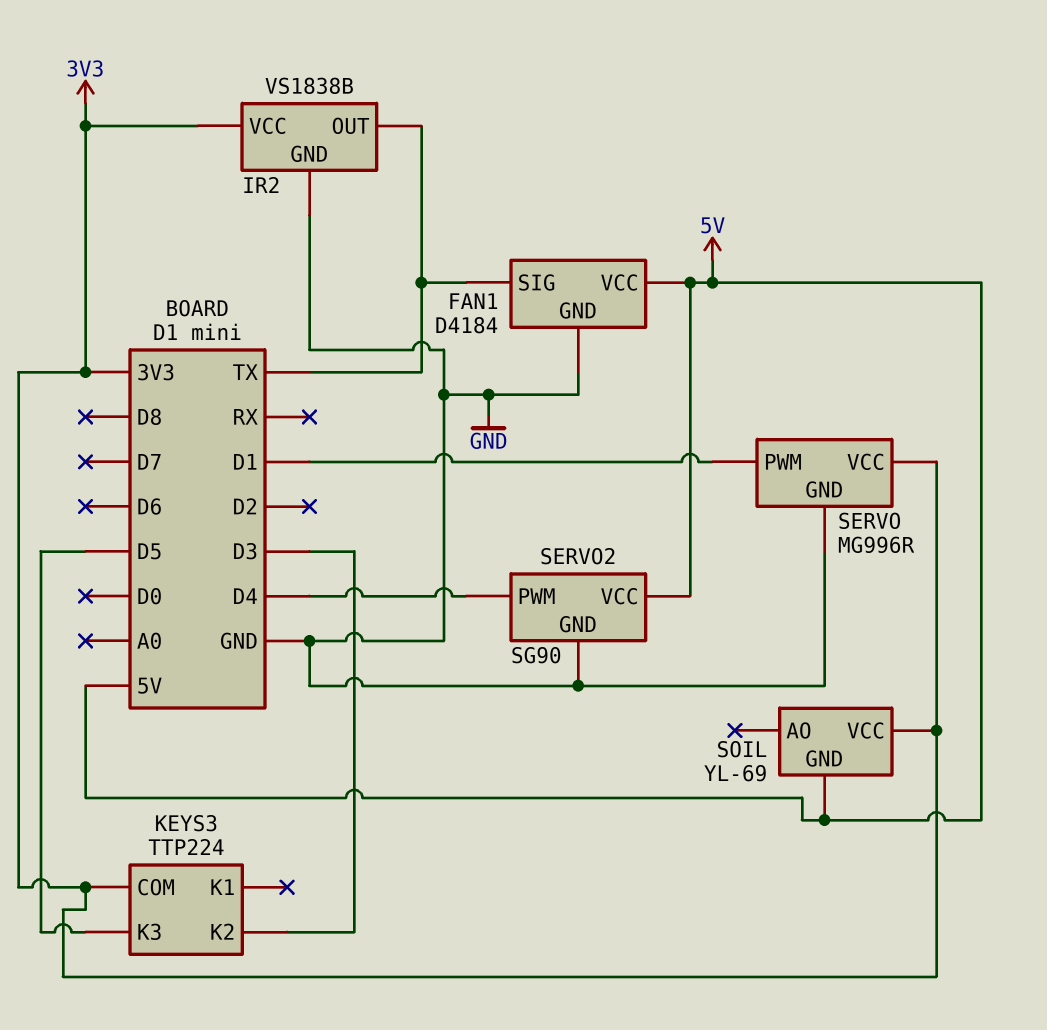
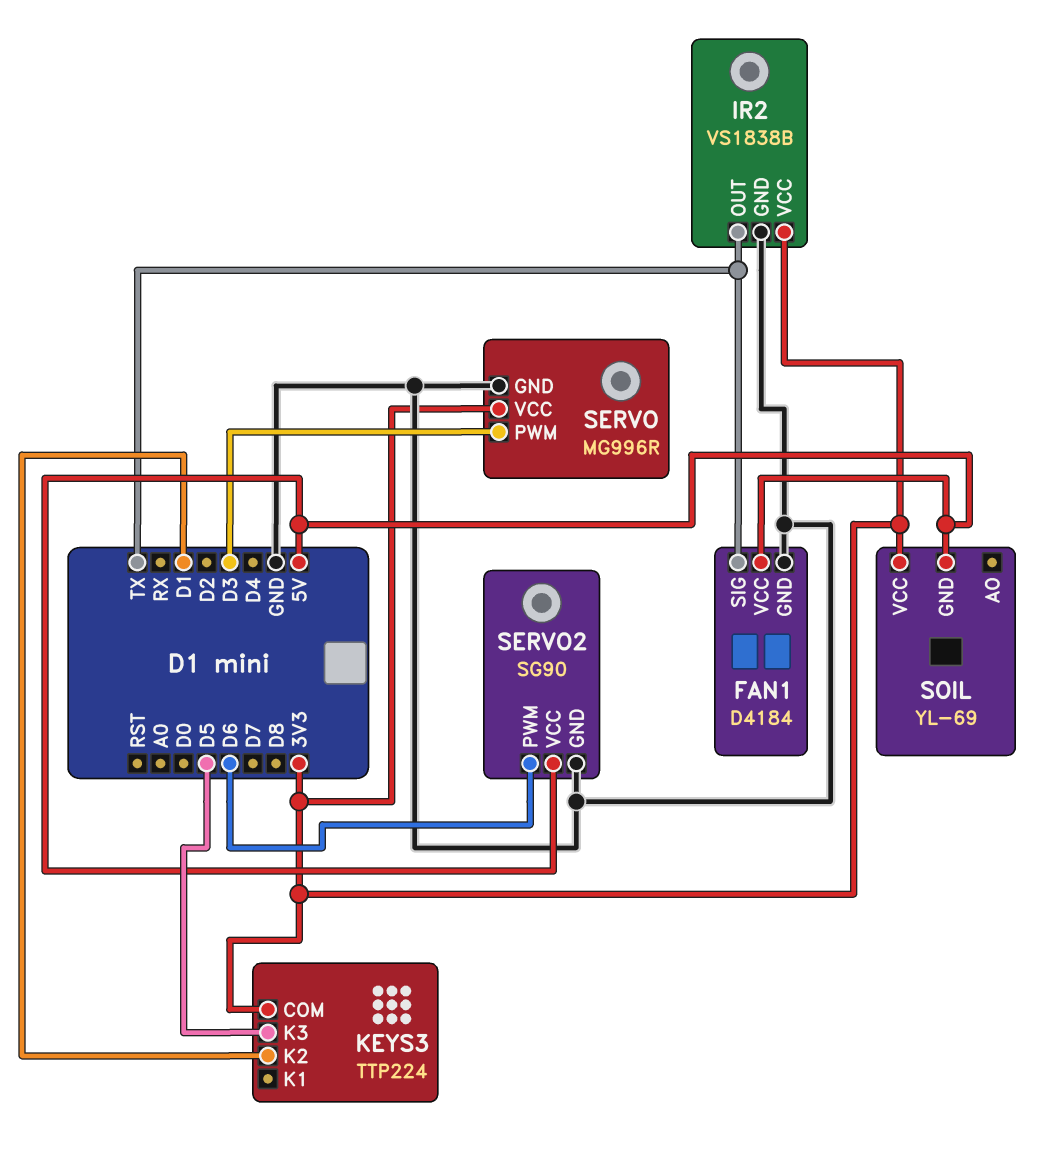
KEYS3 pin K2: D3 -> D1
SERVO pin PWM: D1 -> D3
SERVO2 pin PWM: D4 -> D6

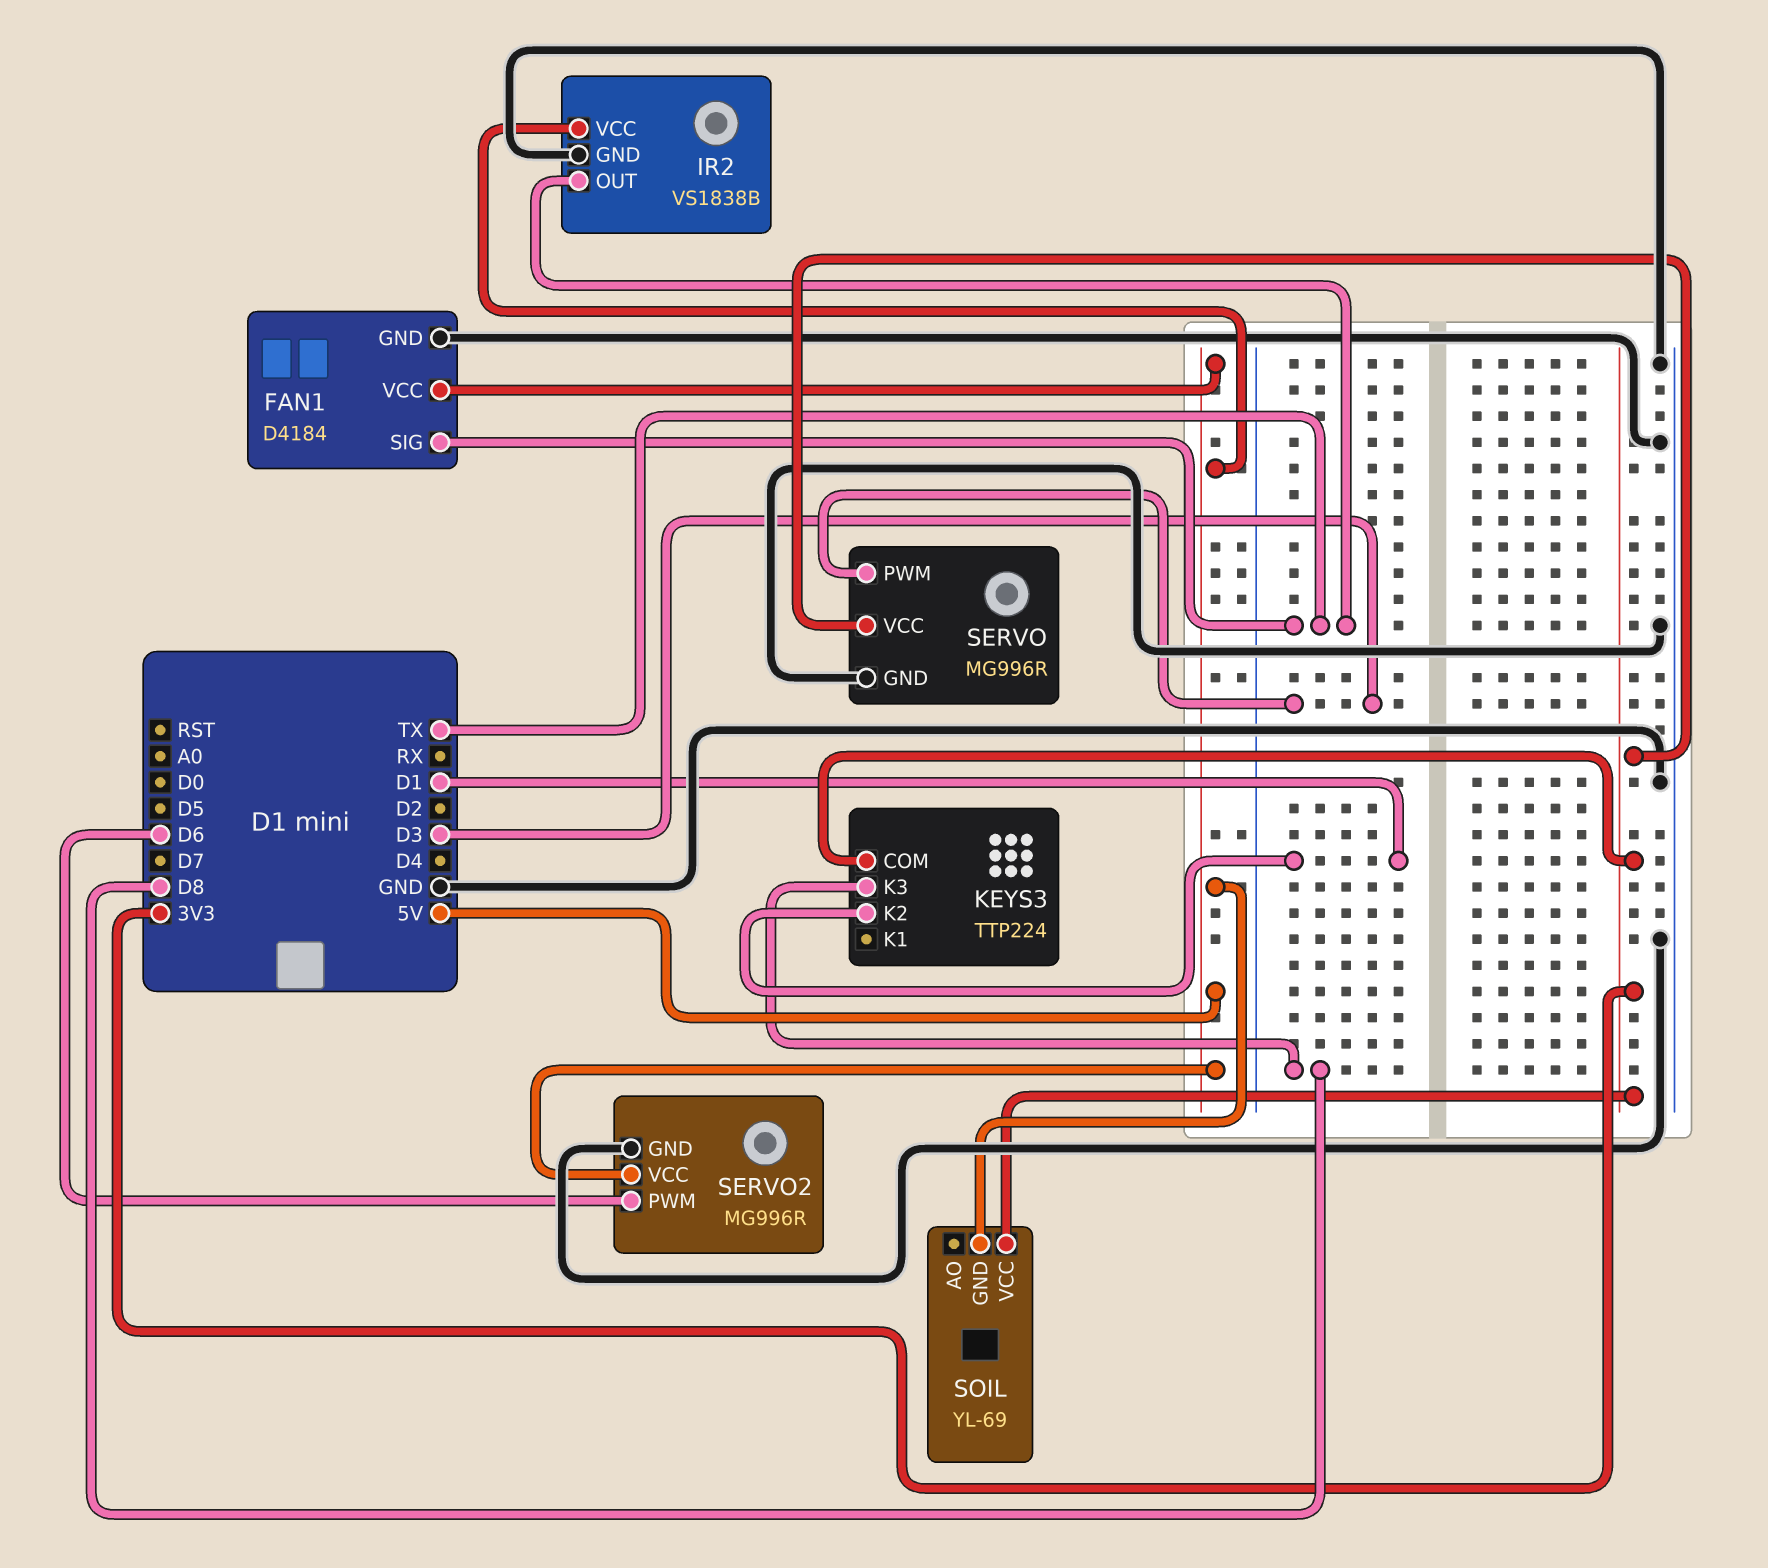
IR2 pin VCC: 3V3 -> 5V
KEYS3 pin K3: D5 -> D8
SERVO2: SG90 -> MG996R

